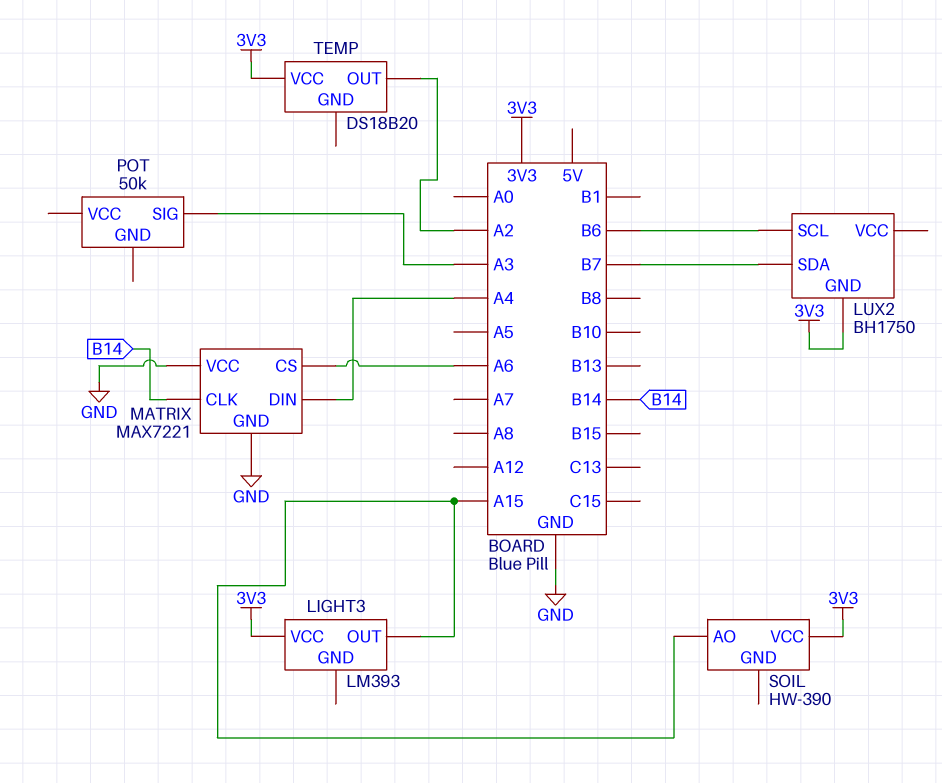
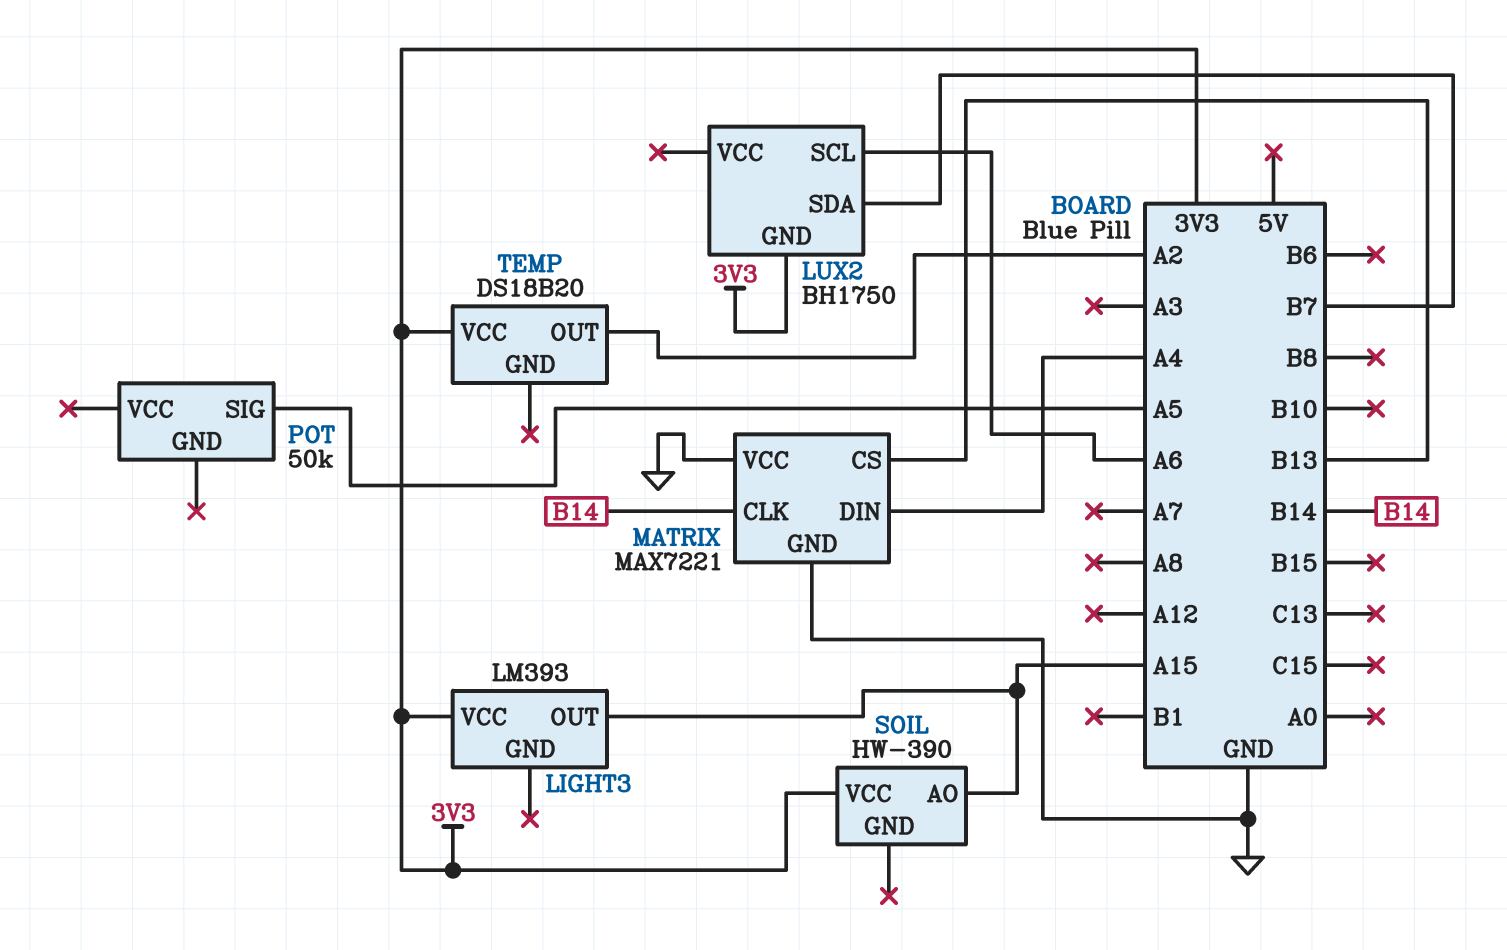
LUX2 pin SCL: B6 -> A6
MATRIX pin CS: A6 -> B13
POT pin SIG: A3 -> A5

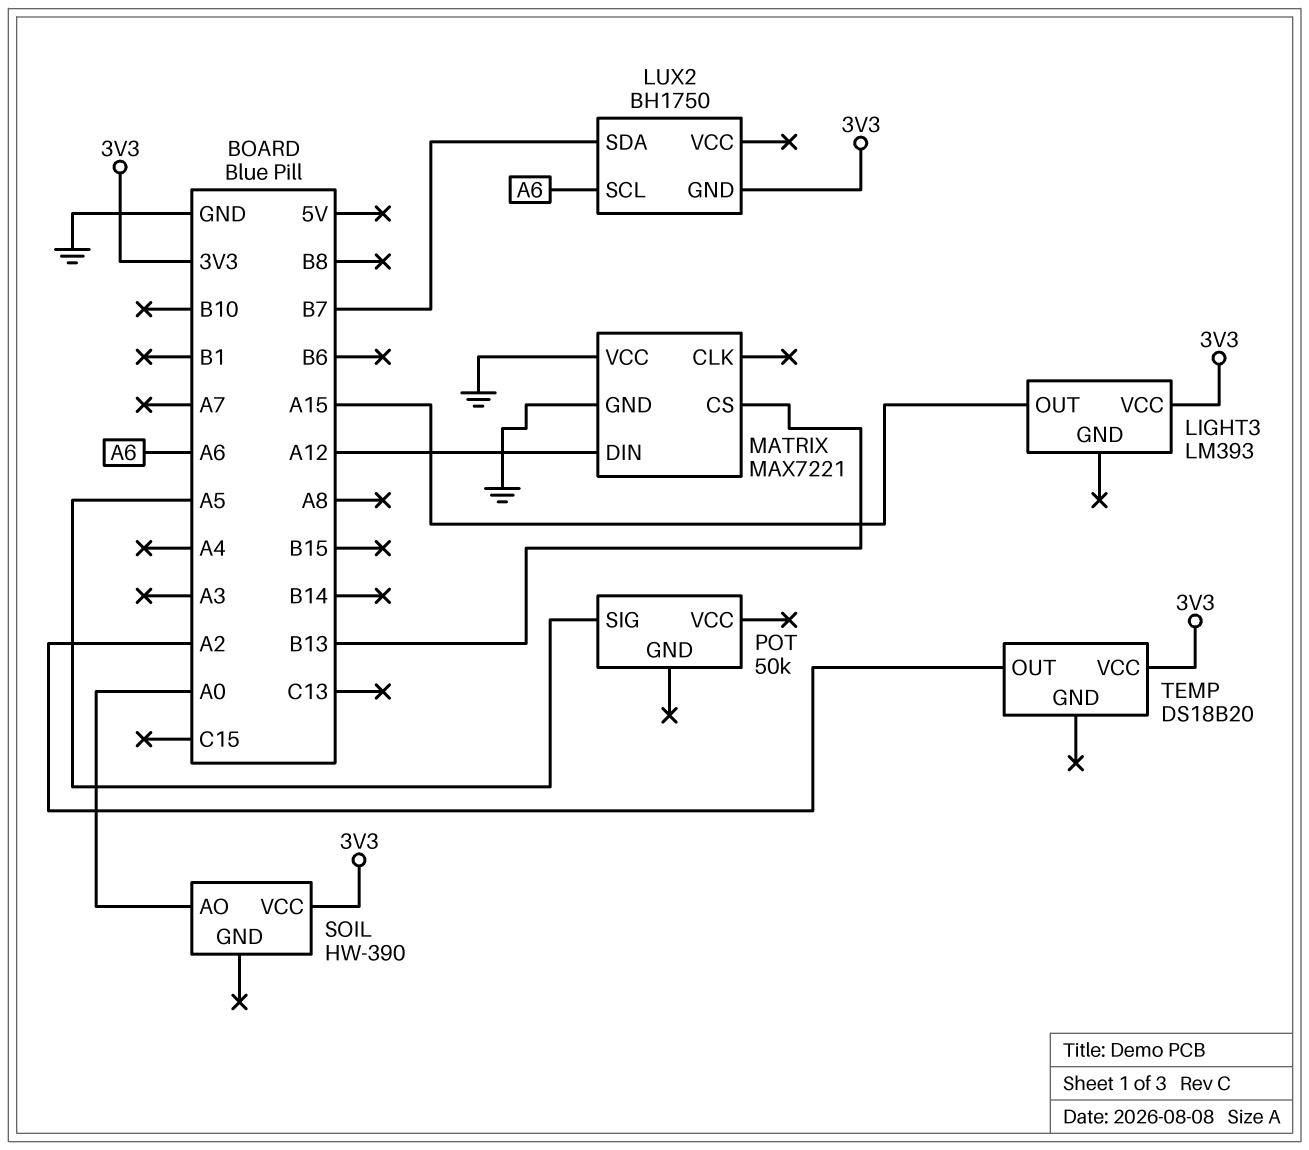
MATRIX pin CLK: B14 -> none
MATRIX pin DIN: A4 -> A12
SOIL pin AO: A15 -> A0

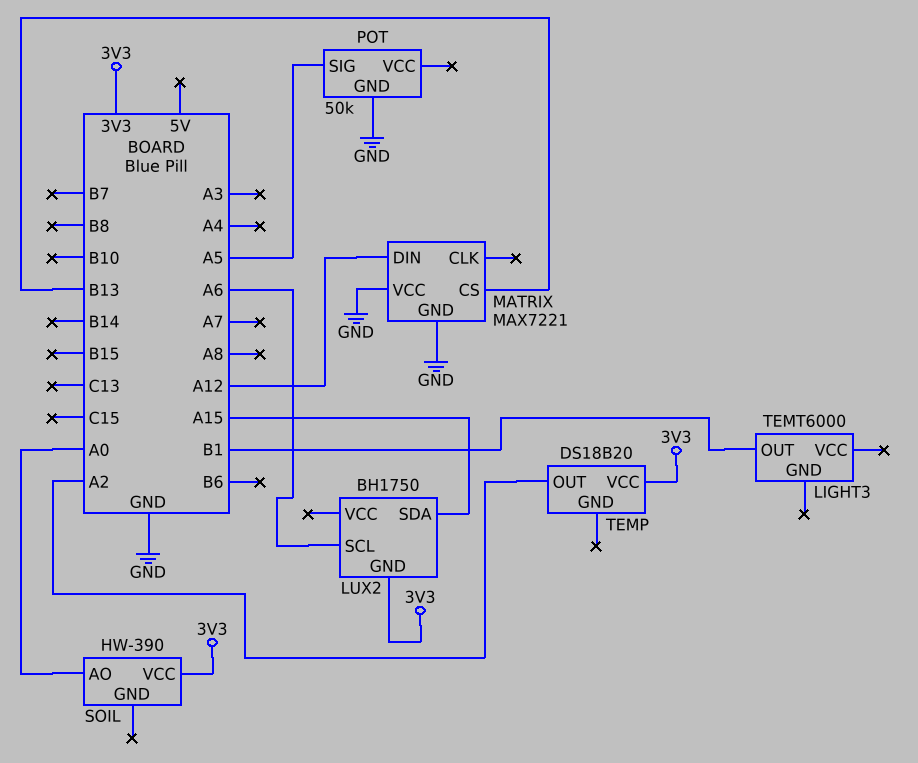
LIGHT3: LM393 -> TEMT6000
LIGHT3 pin OUT: A15 -> B1
LIGHT3 pin VCC: 3V3 -> none
LUX2 pin SDA: B7 -> A15
POT pin GND: none -> GND

